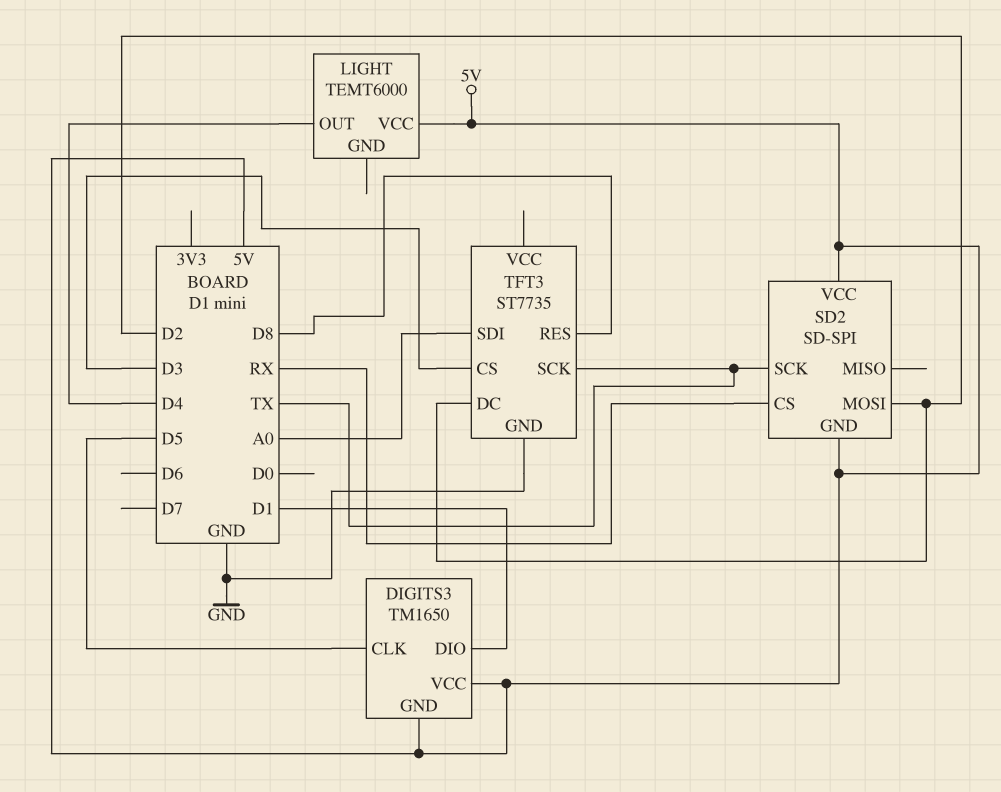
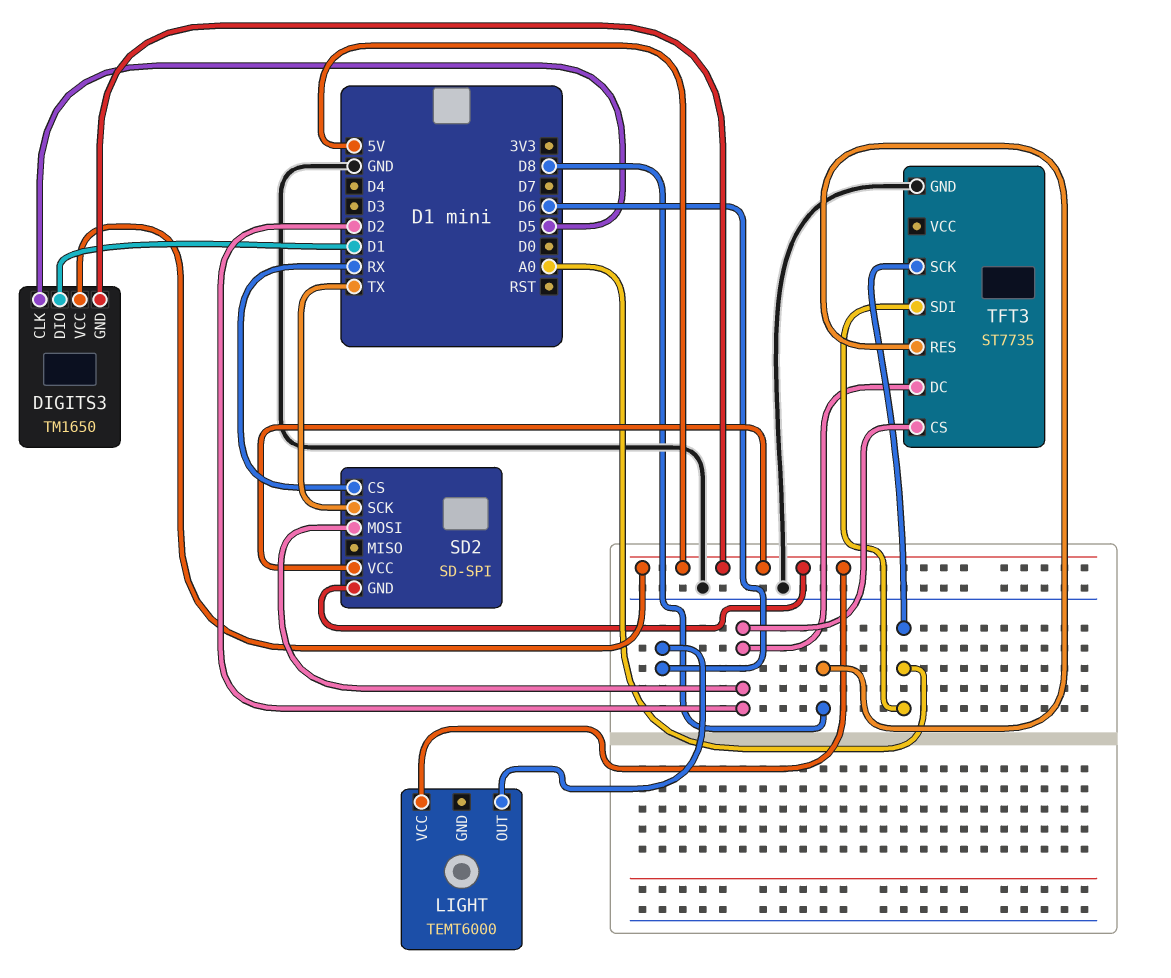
LIGHT pin OUT: D4 -> D6
TFT3 pin CS: D3 -> D2
TFT3 pin SCK: TX -> A0

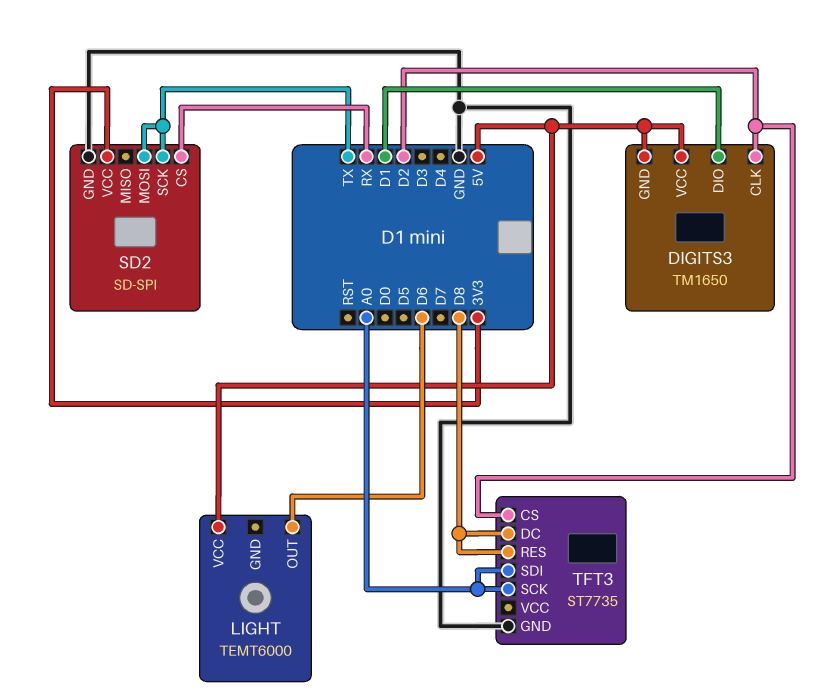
DIGITS3 pin CLK: D5 -> D2
SD2 pin GND: 5V -> GND
SD2 pin MOSI: D2 -> TX
SD2 pin VCC: 5V -> 3V3
TFT3 pin DC: D2 -> D8

